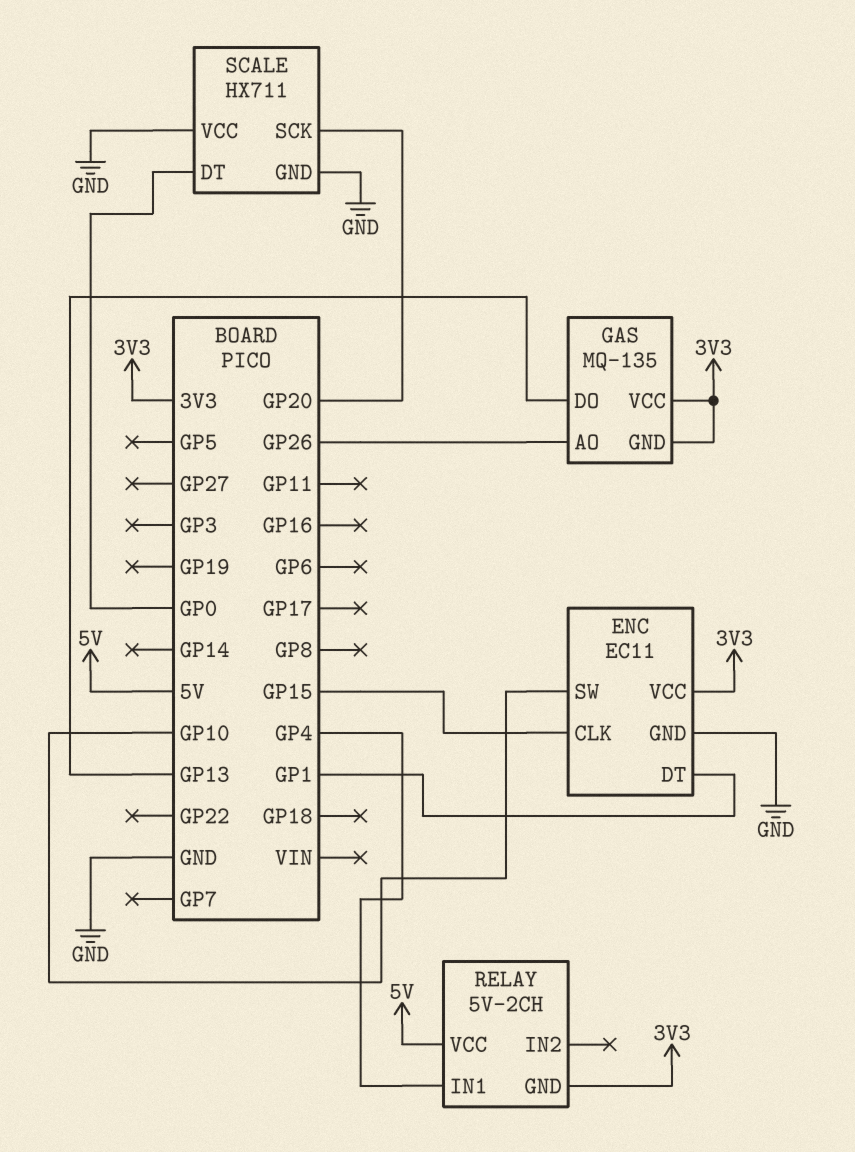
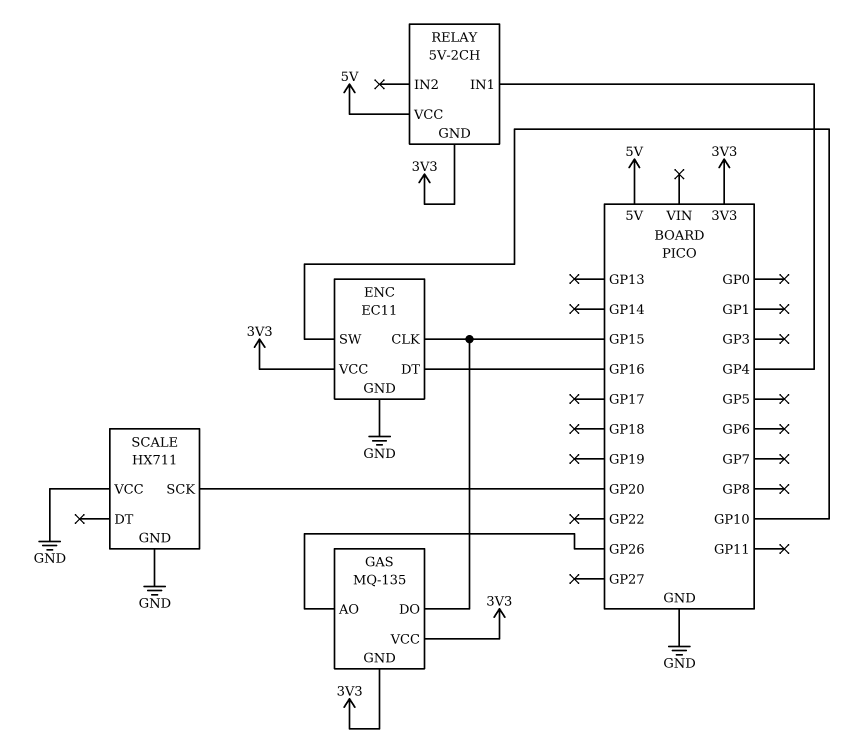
ENC pin DT: GP1 -> GP16
GAS pin DO: GP13 -> GP15
SCALE pin DT: GP0 -> none

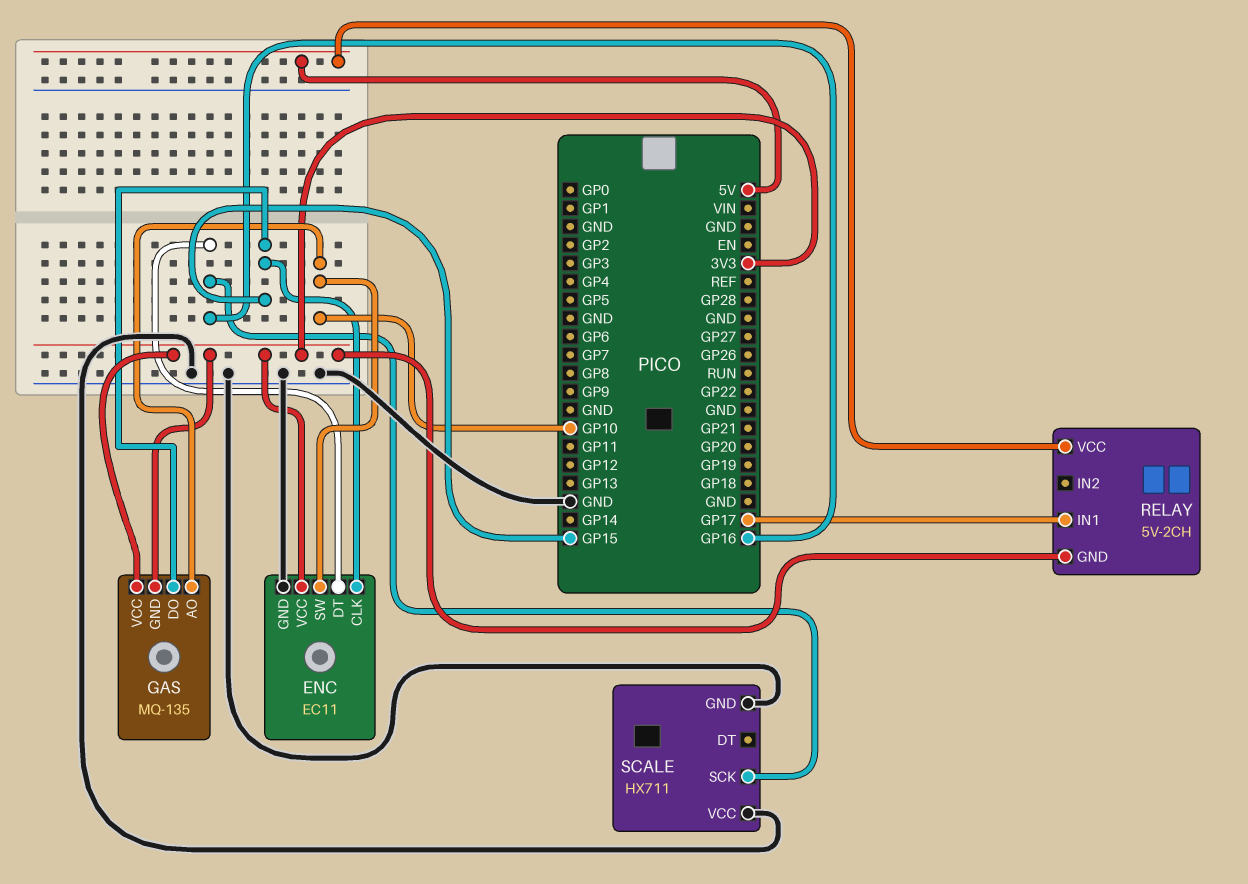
GAS pin AO: GP26 -> GP10
RELAY pin IN1: GP4 -> GP17
SCALE pin SCK: GP20 -> GP16

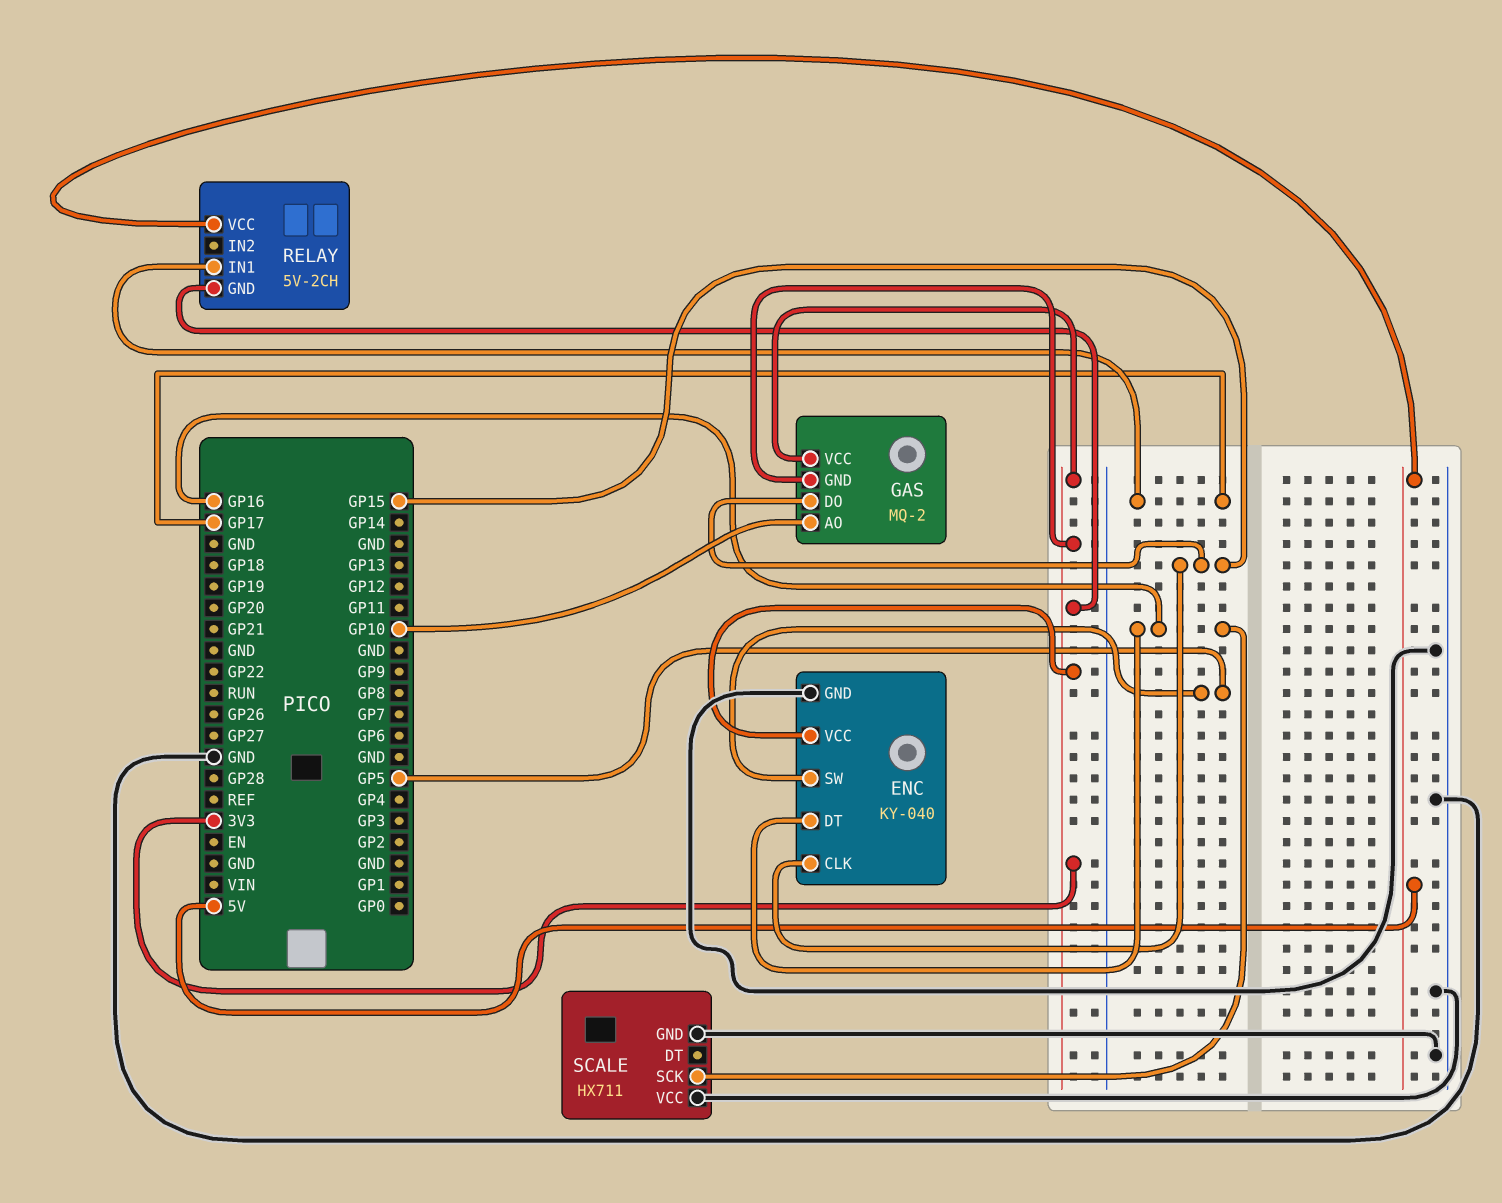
ENC: EC11 -> KY-040
ENC pin SW: GP10 -> GP5
GAS: MQ-135 -> MQ-2

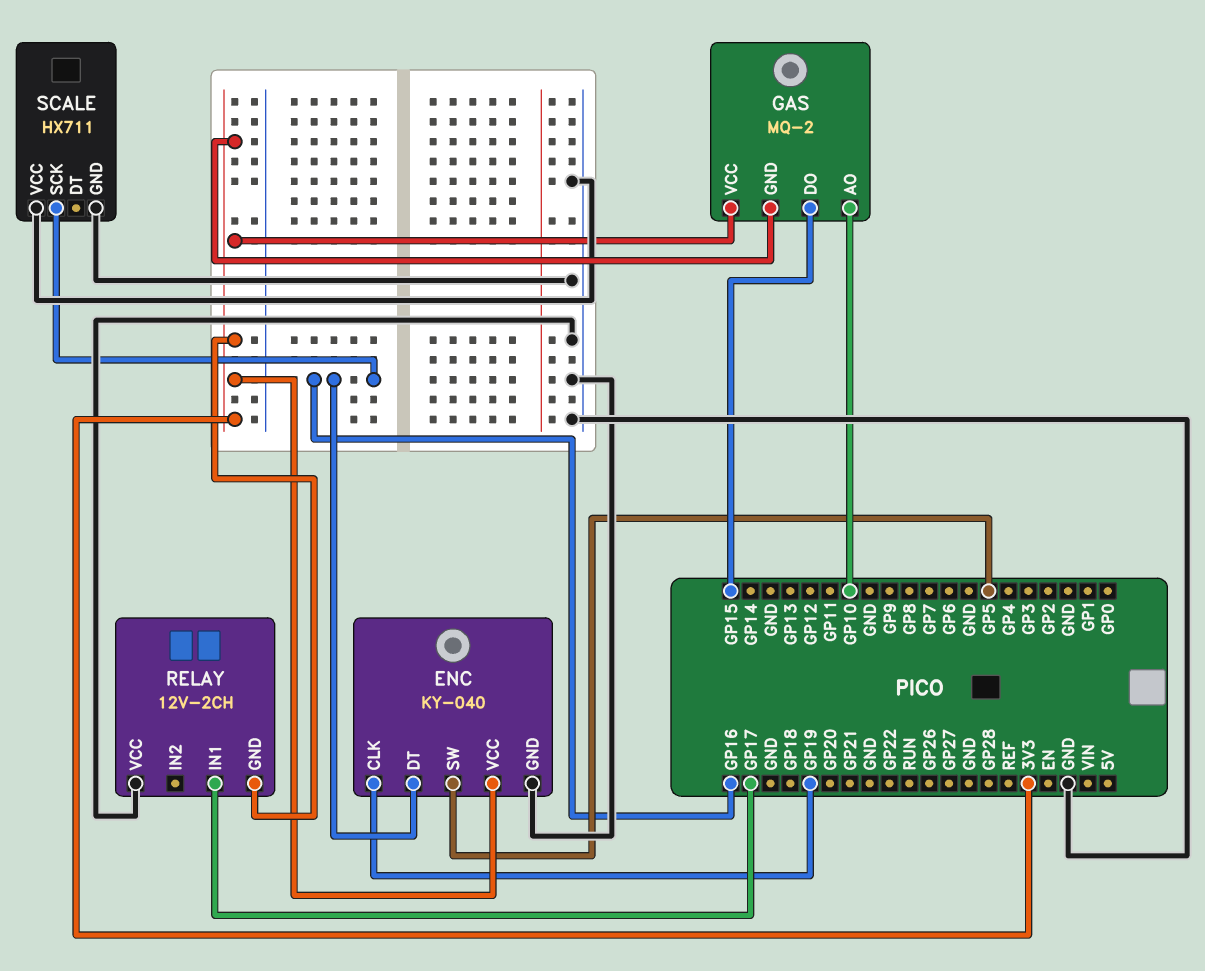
ENC pin CLK: GP15 -> GP19
RELAY: 5V-2CH -> 12V-2CH
RELAY pin VCC: 5V -> GND

